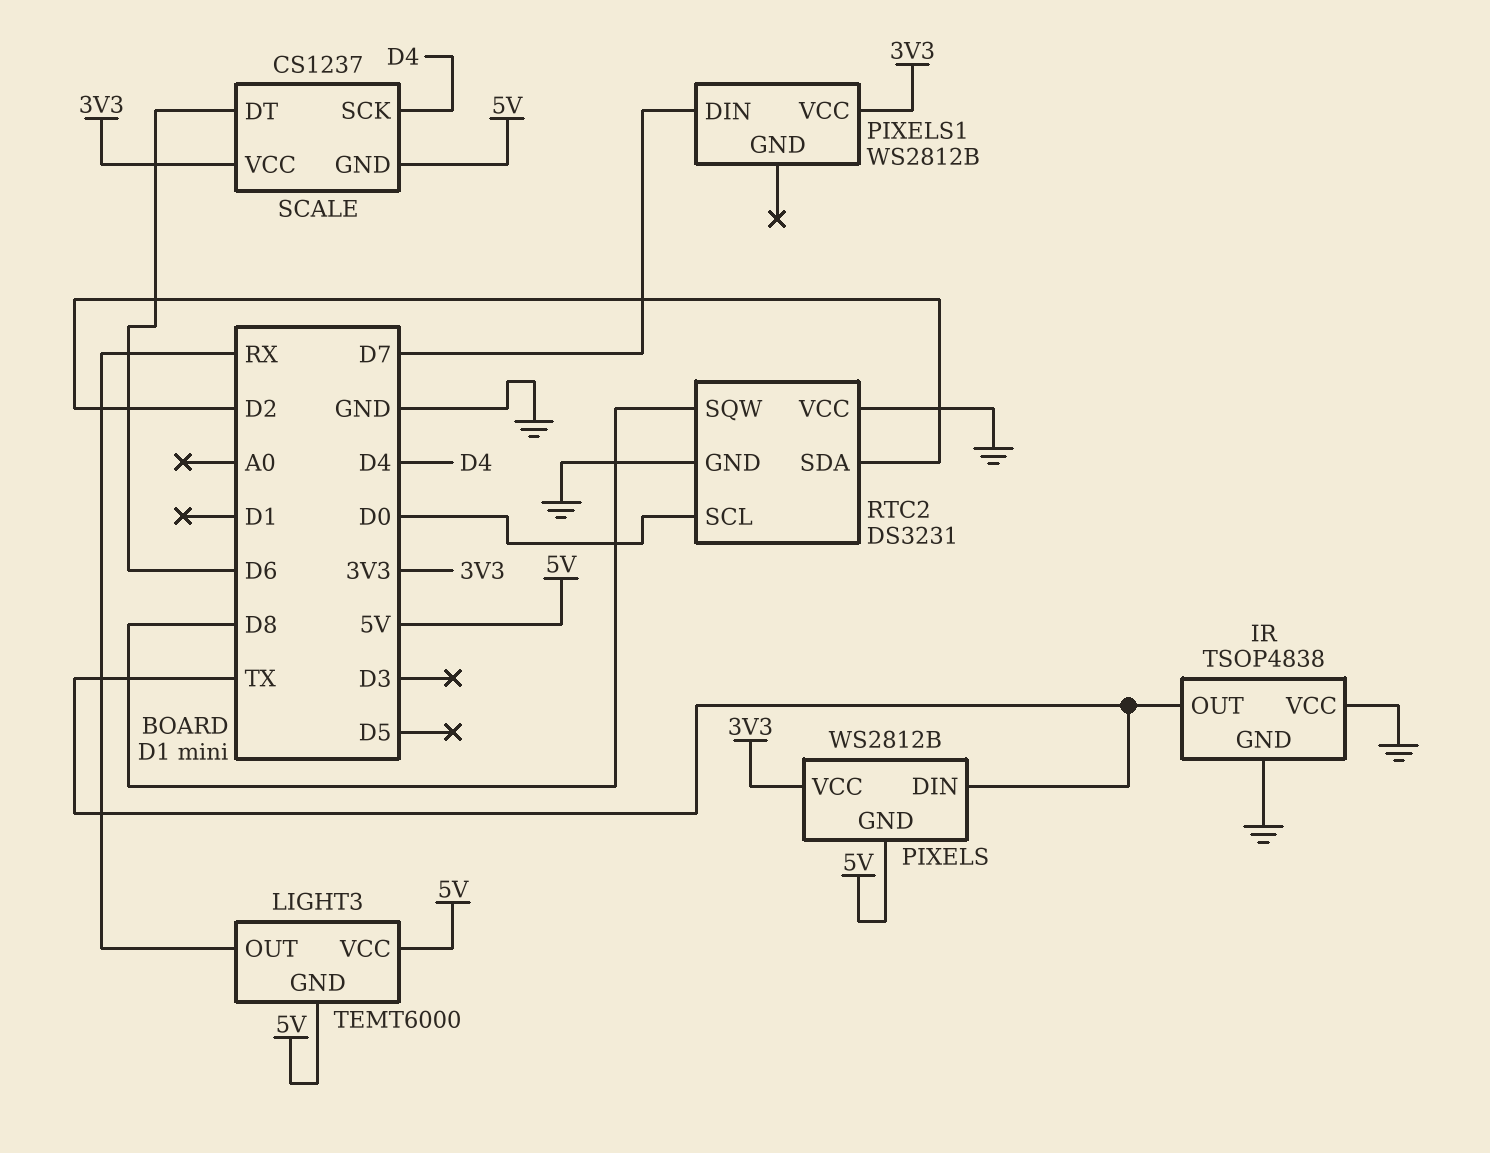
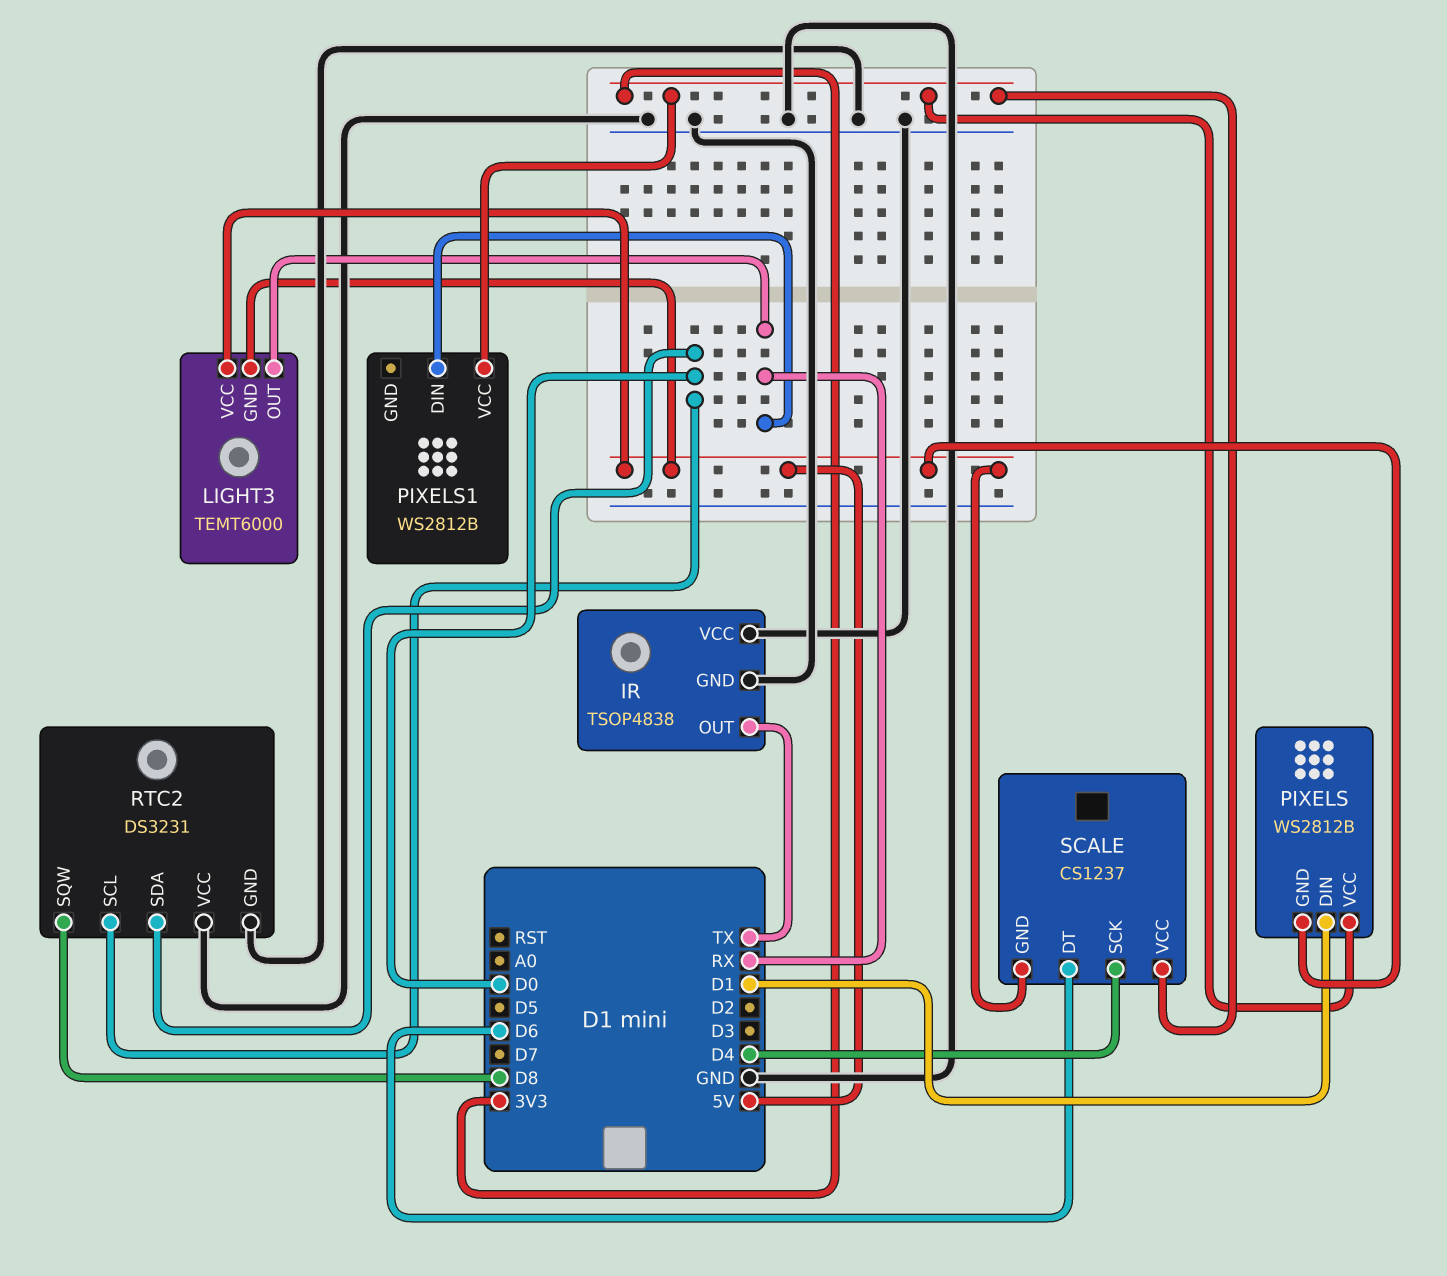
PIXELS pin DIN: TX -> D1
PIXELS1 pin DIN: D7 -> RX
RTC2 pin SDA: D2 -> D0

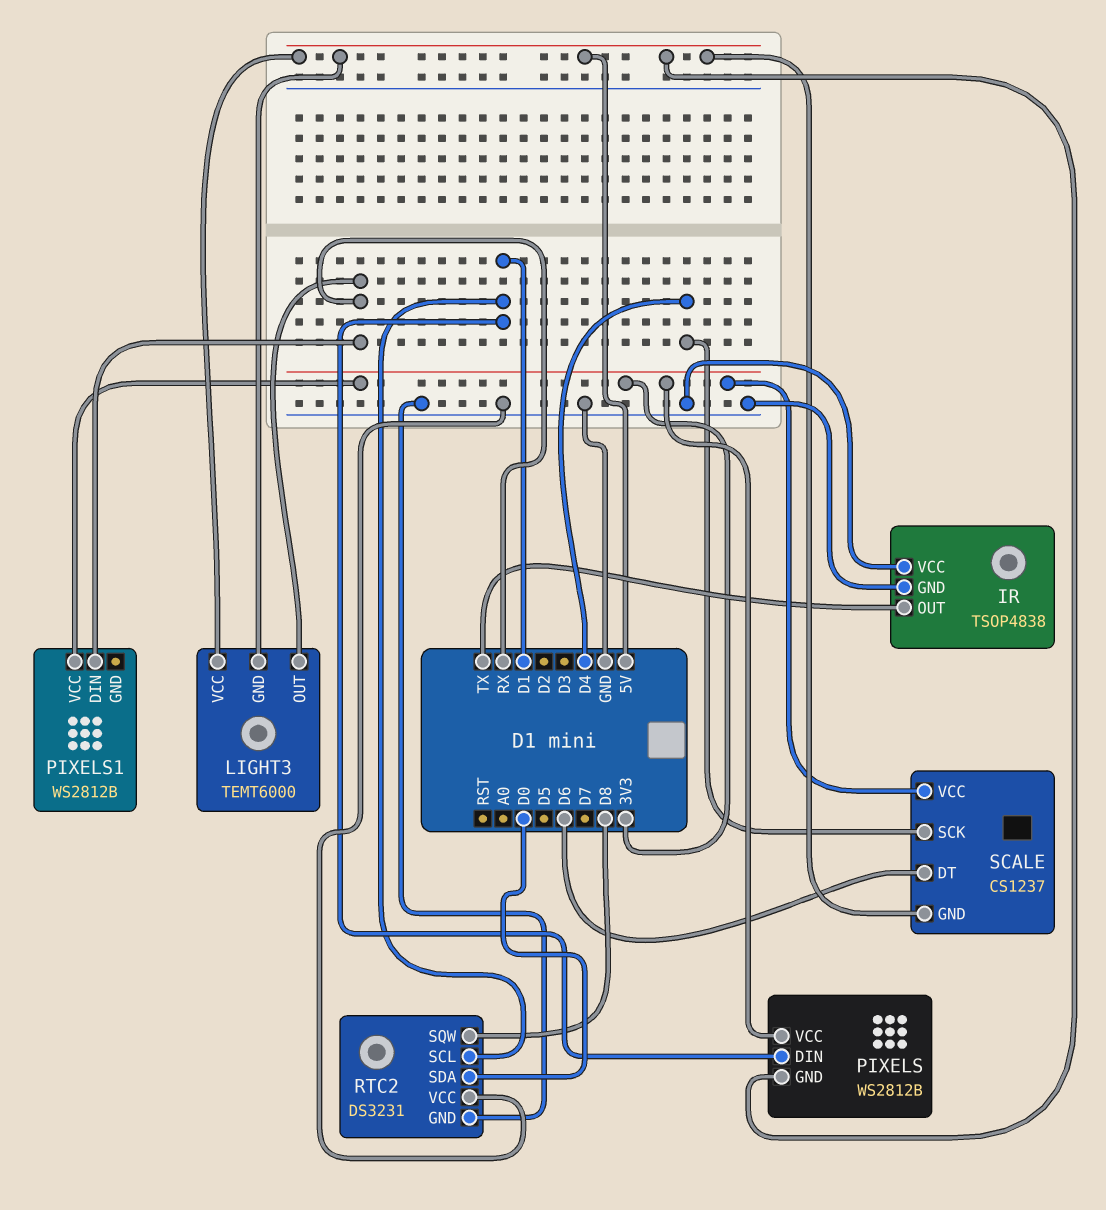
RTC2 pin SCL: D0 -> D1

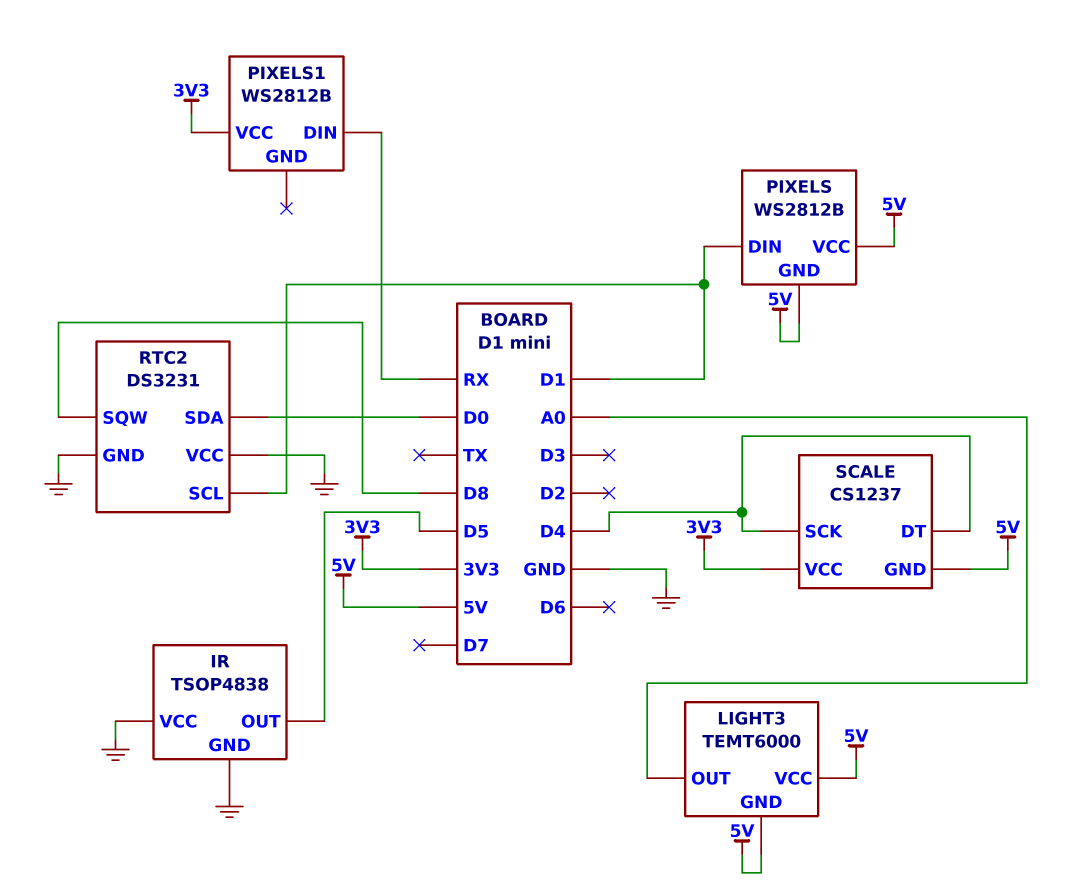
IR pin OUT: TX -> D5
LIGHT3 pin OUT: RX -> A0
PIXELS pin VCC: 3V3 -> 5V
SCALE pin DT: D6 -> D4

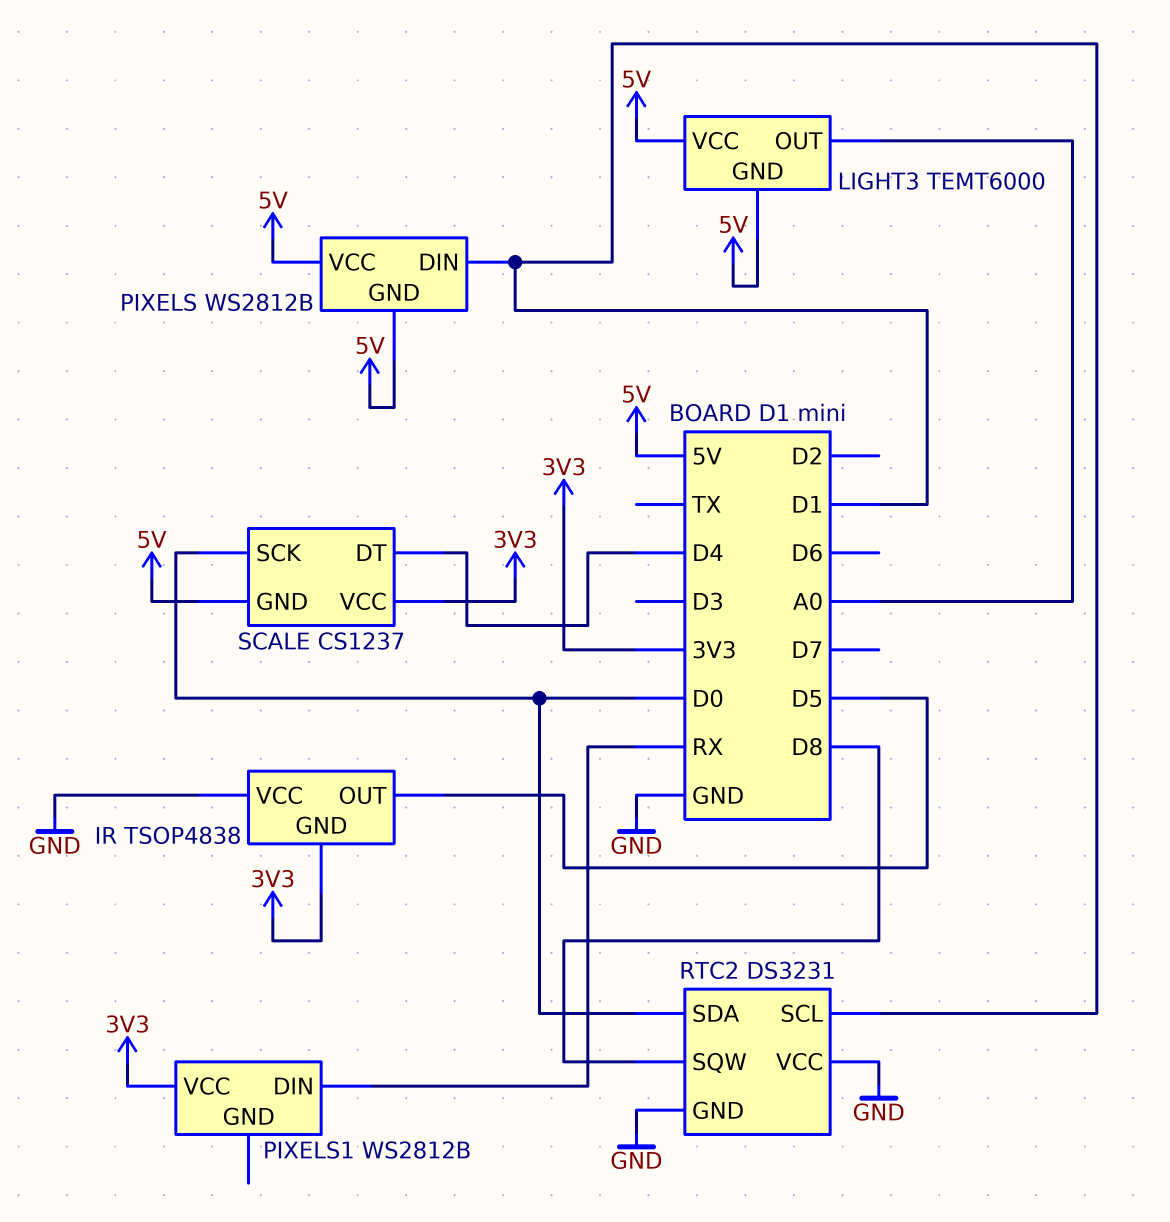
IR pin GND: GND -> 3V3
SCALE pin SCK: D4 -> D0

